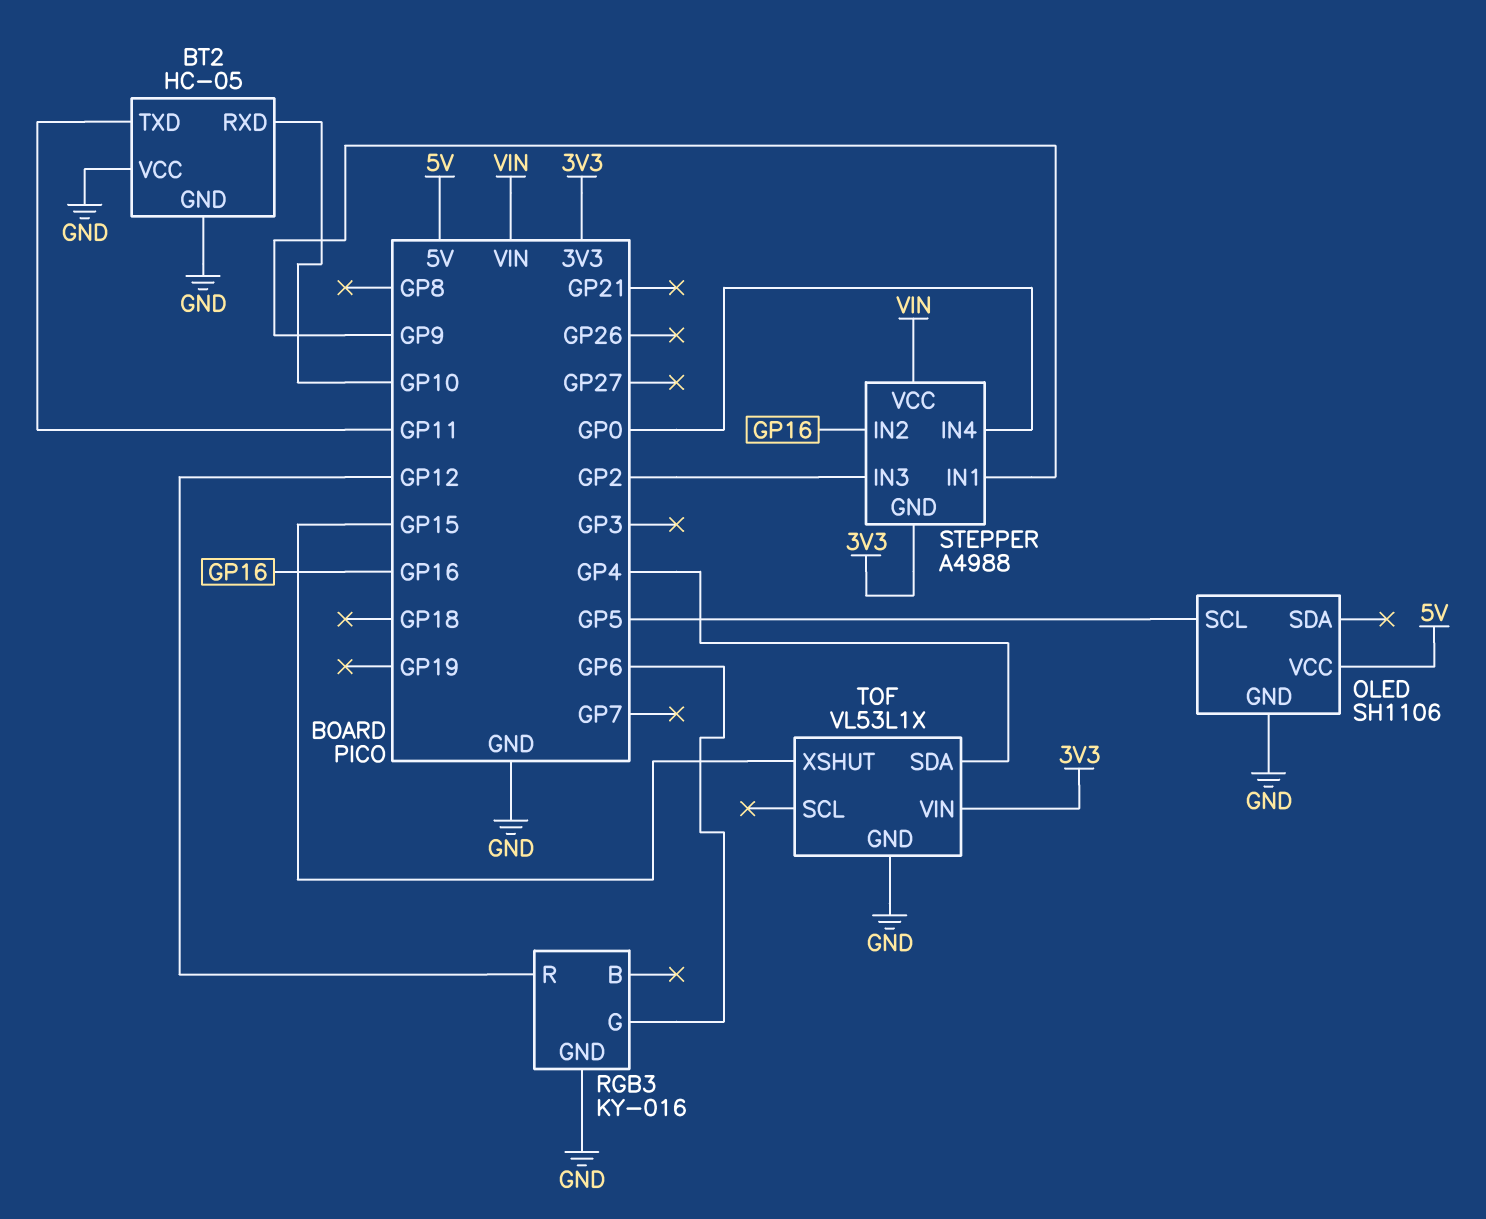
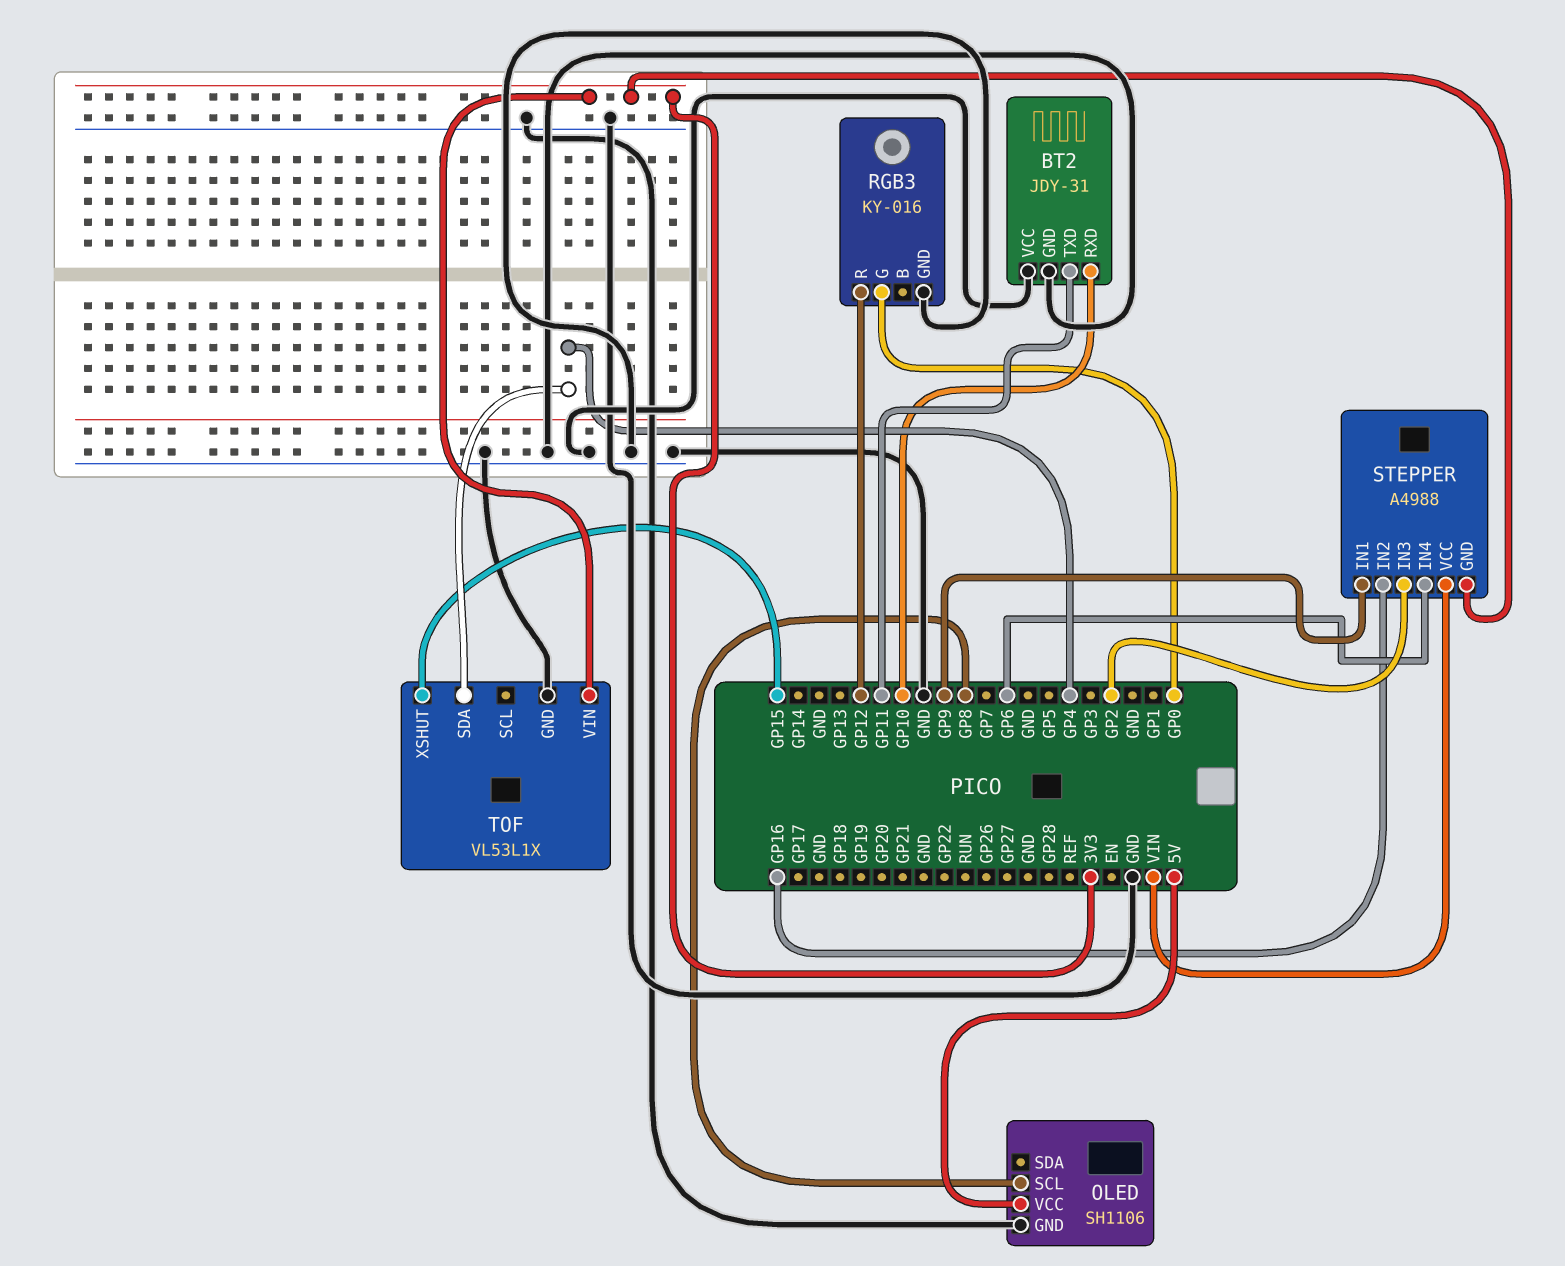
BT2: HC-05 -> JDY-31
OLED pin SCL: GP5 -> GP8
RGB3 pin G: GP6 -> GP0
STEPPER pin IN4: GP0 -> GP6

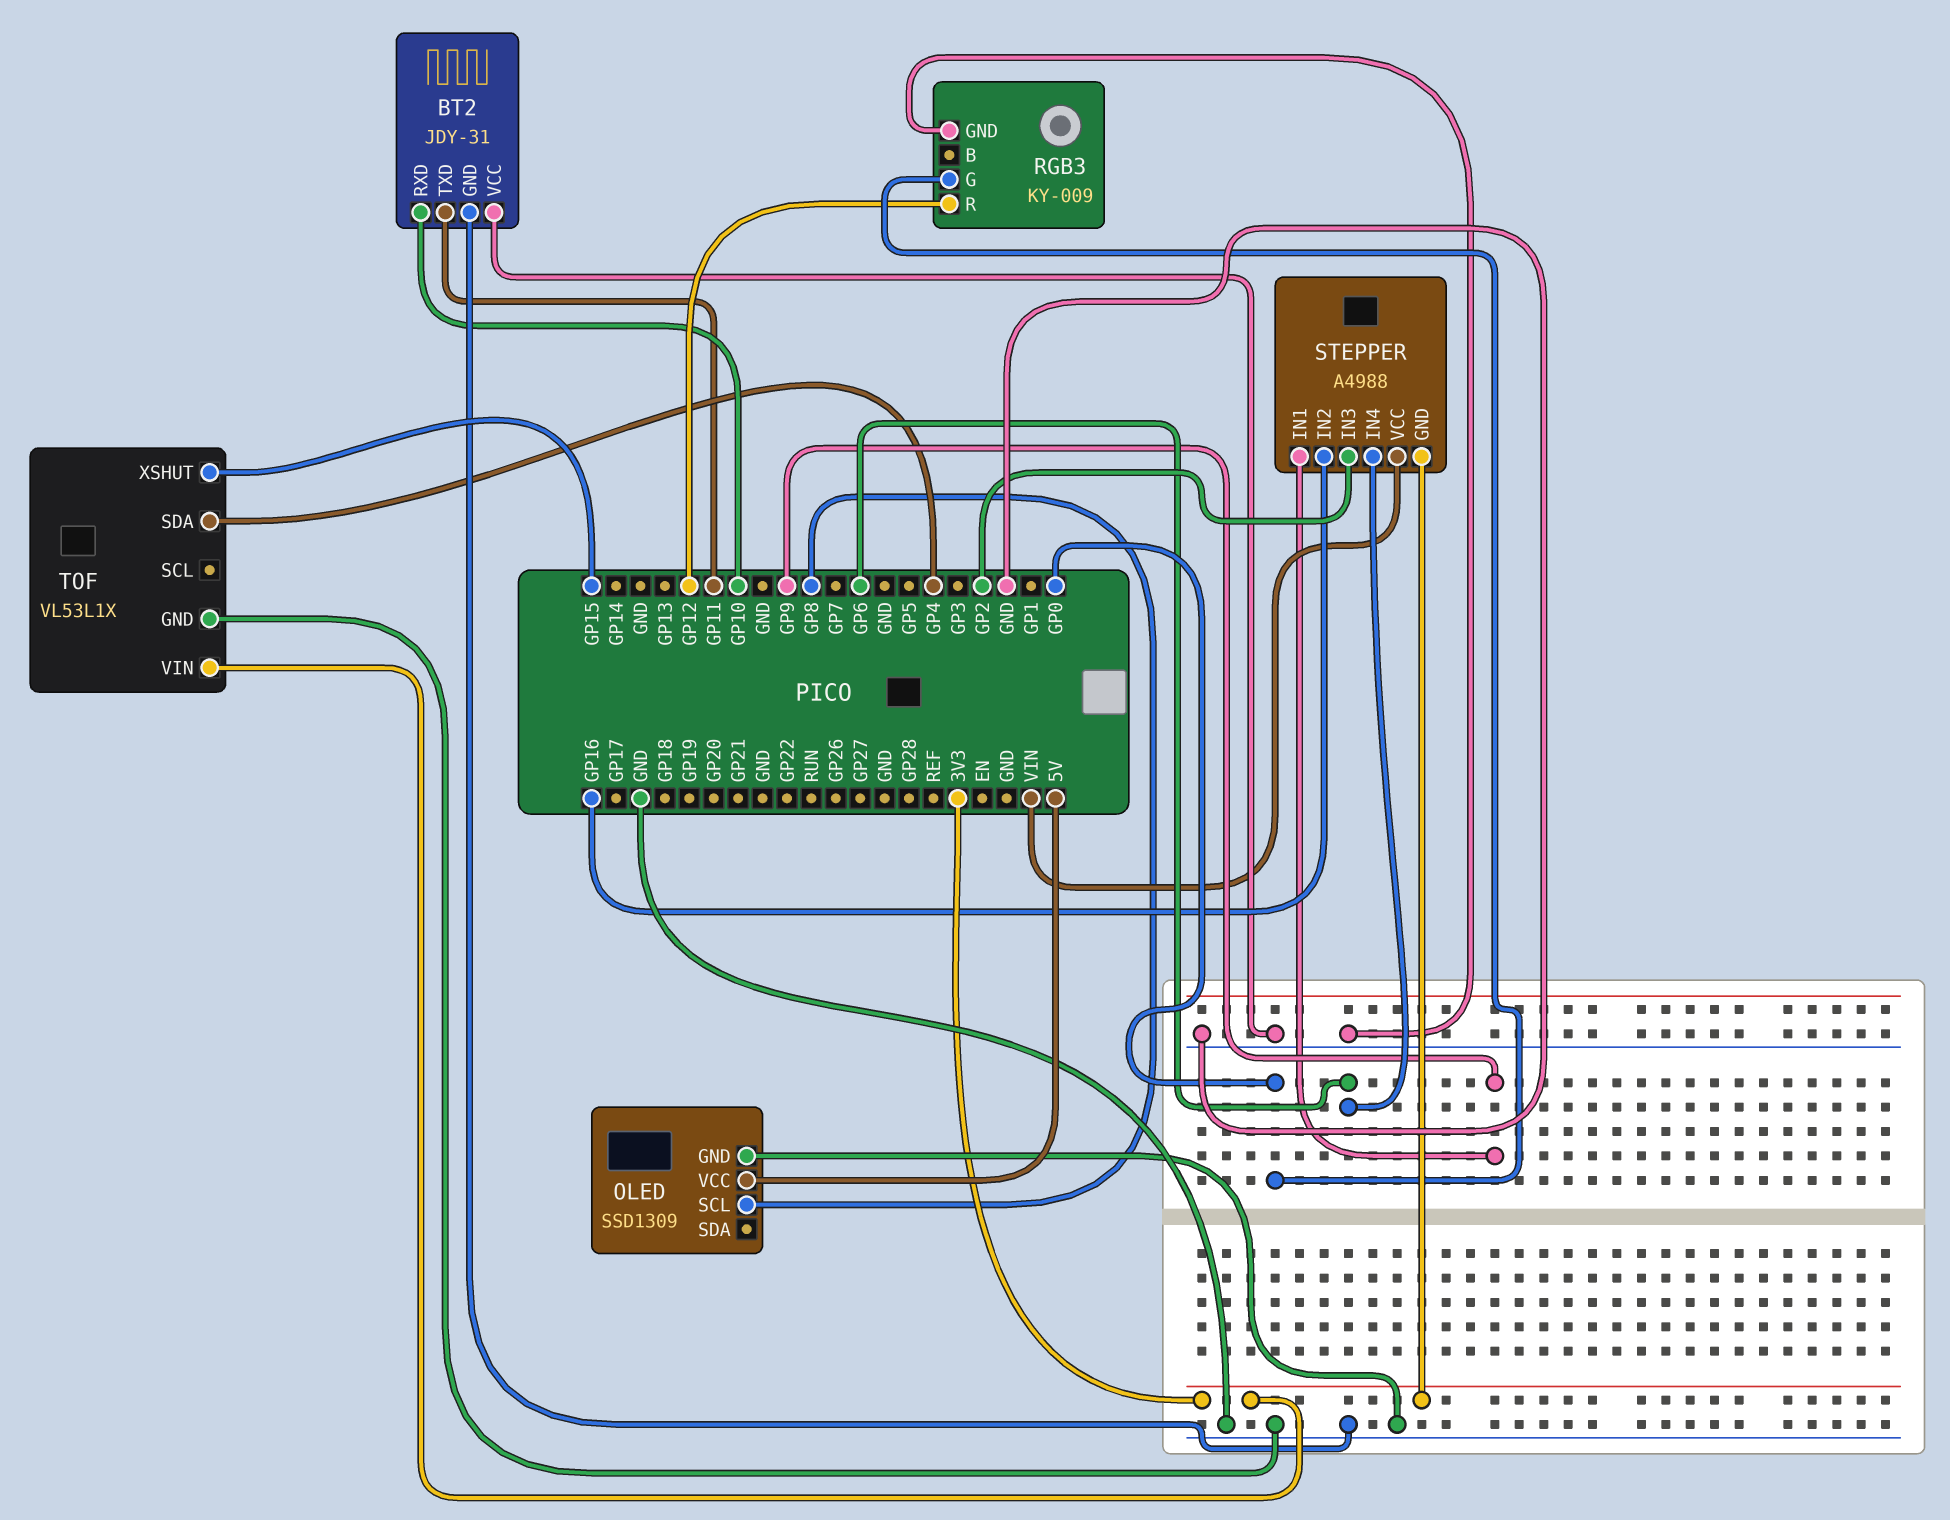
OLED: SH1106 -> SSD1309
RGB3: KY-016 -> KY-009

